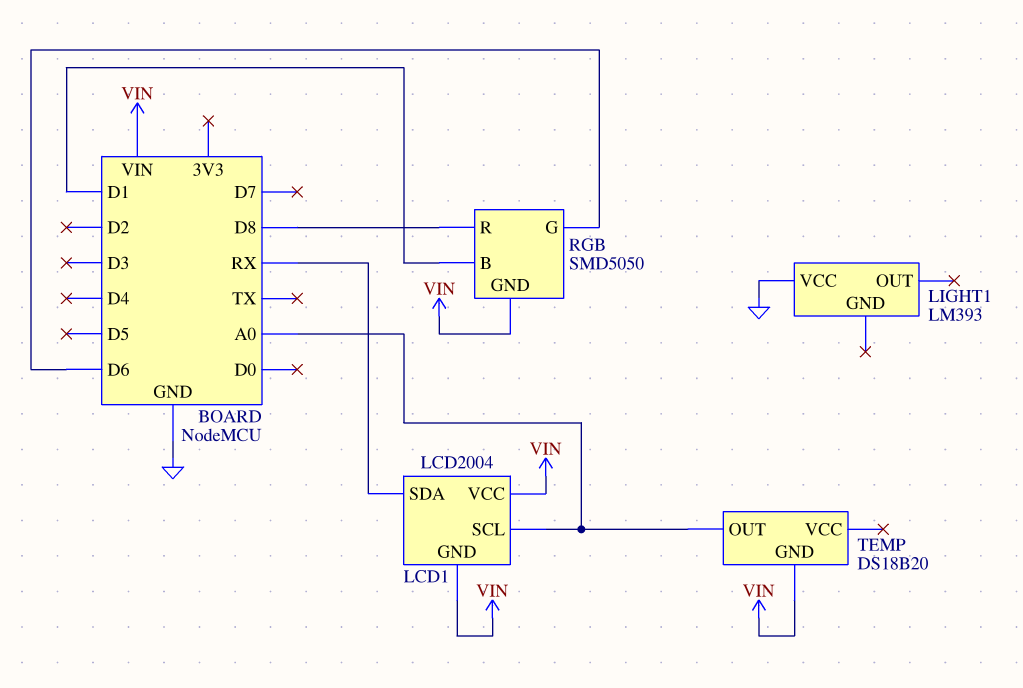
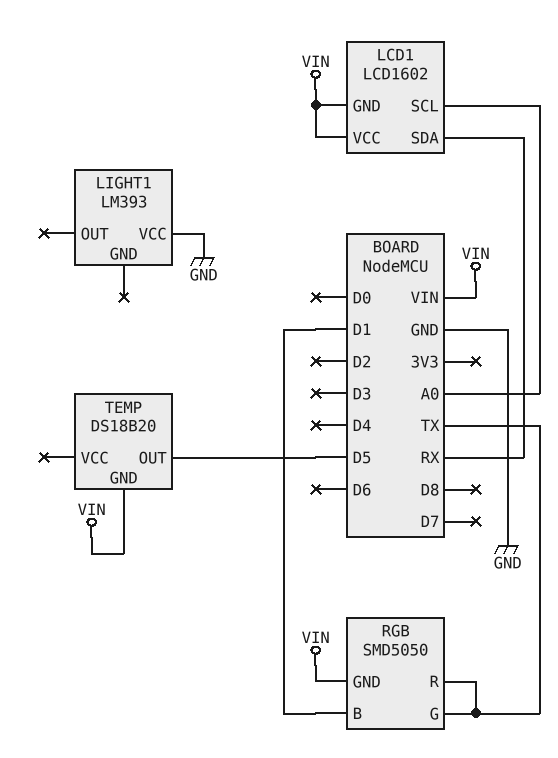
LCD1: LCD2004 -> LCD1602
RGB pin G: D6 -> TX
RGB pin R: D8 -> TX
TEMP pin OUT: A0 -> D5

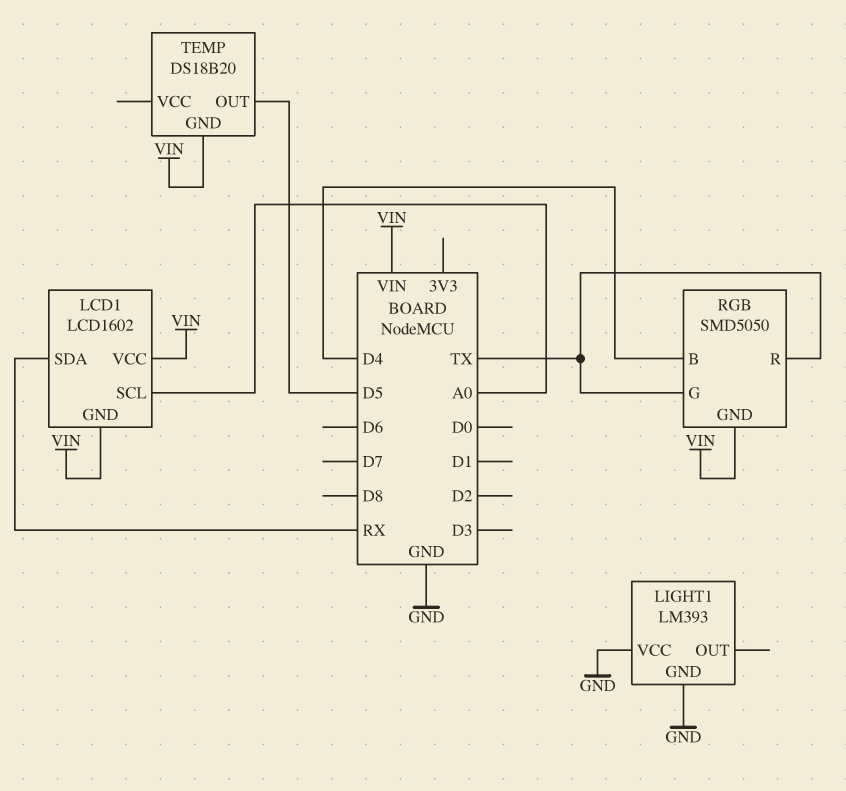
LIGHT1 pin GND: none -> GND
RGB pin B: D1 -> D4

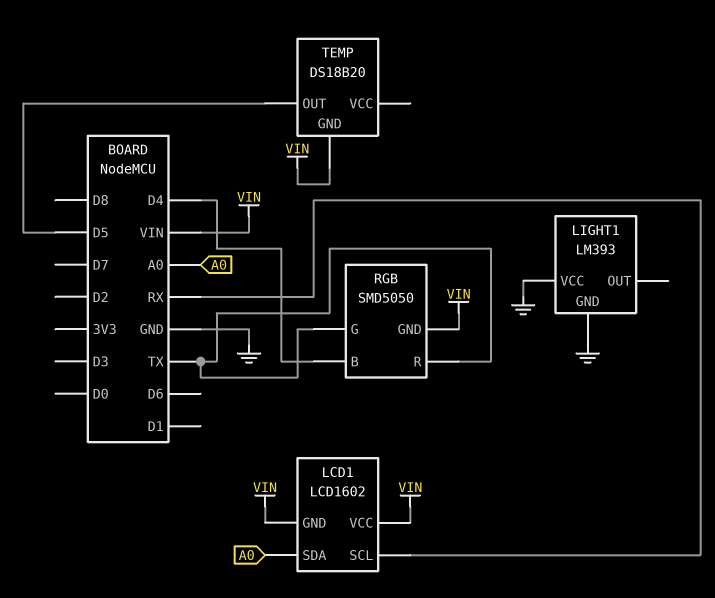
LCD1 pin SCL: A0 -> RX
LCD1 pin SDA: RX -> A0

